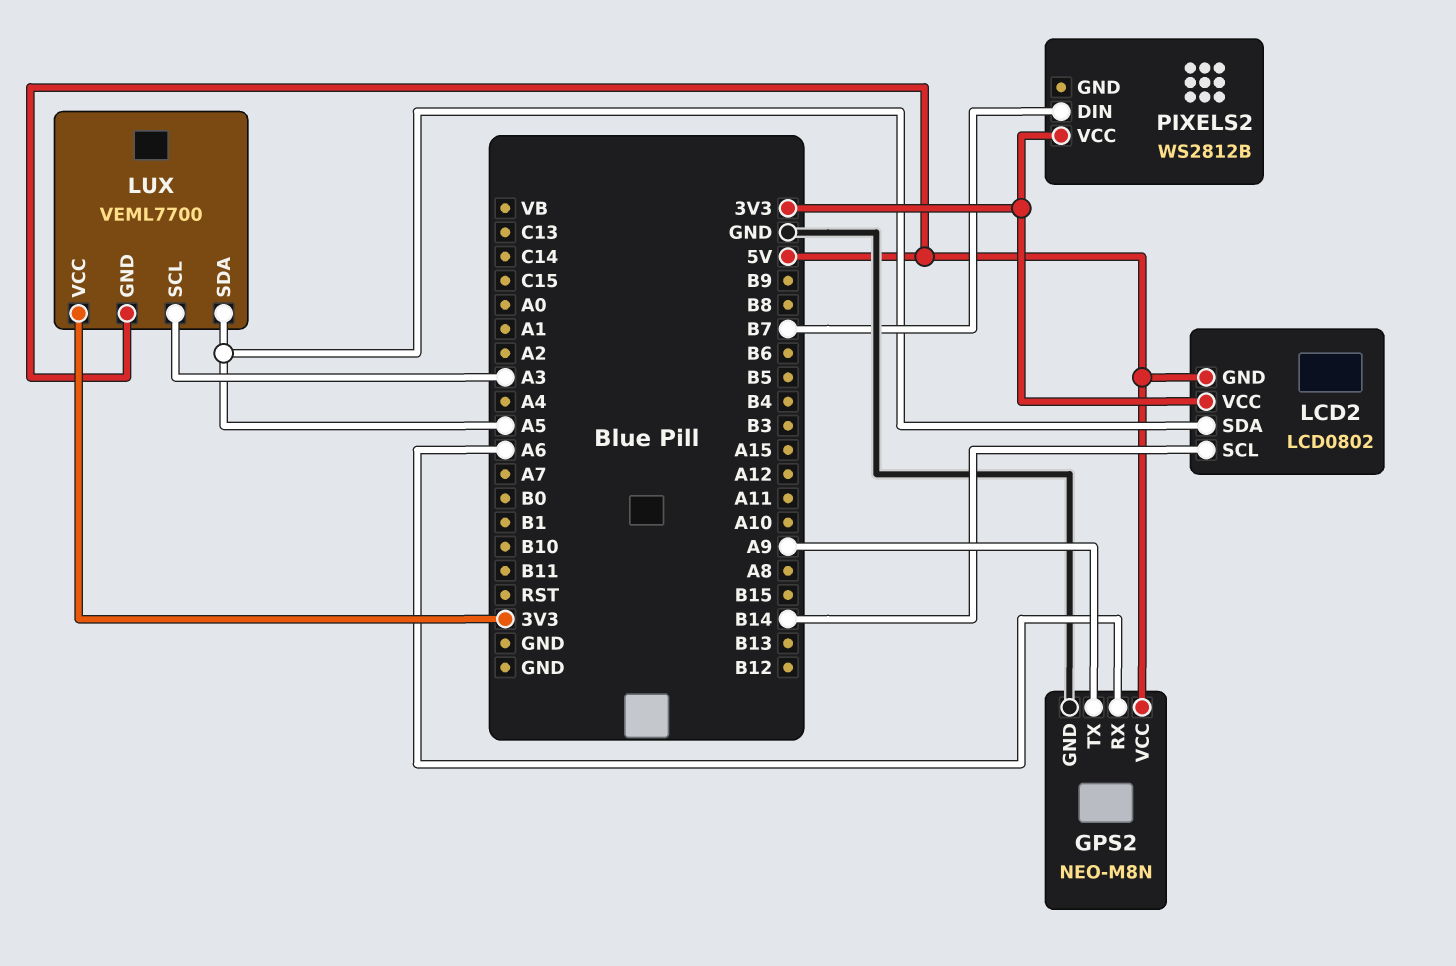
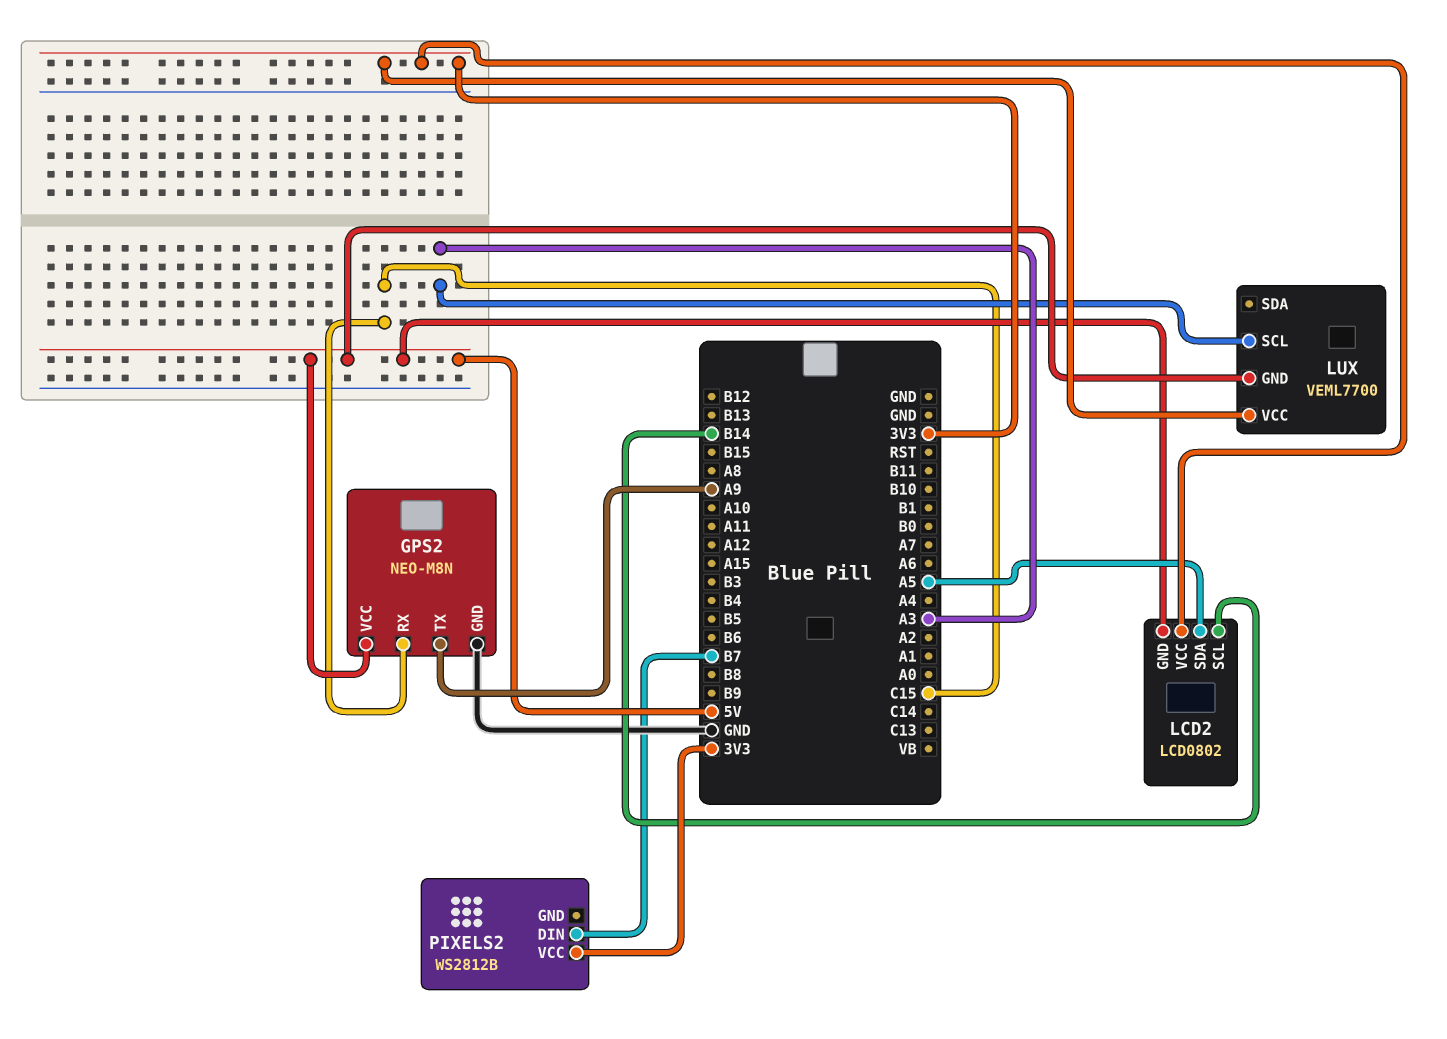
GPS2 pin RX: A6 -> C15
LUX pin SDA: A5 -> none

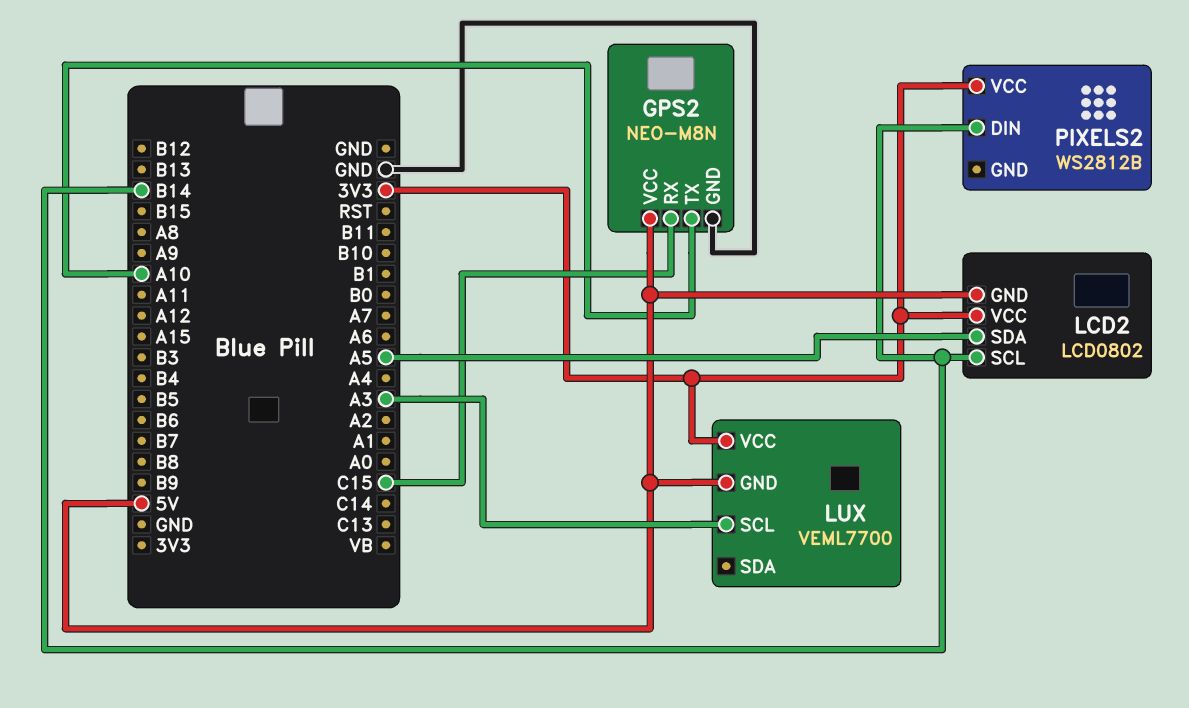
GPS2 pin TX: A9 -> A10
PIXELS2 pin DIN: B7 -> B14

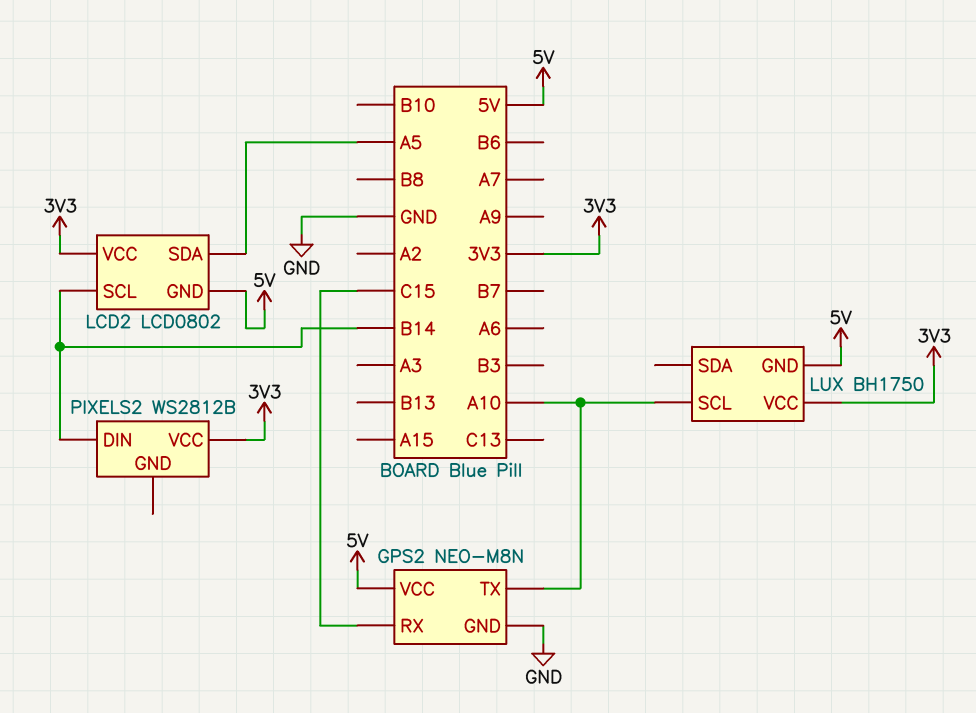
LUX: VEML7700 -> BH1750
LUX pin SCL: A3 -> A10

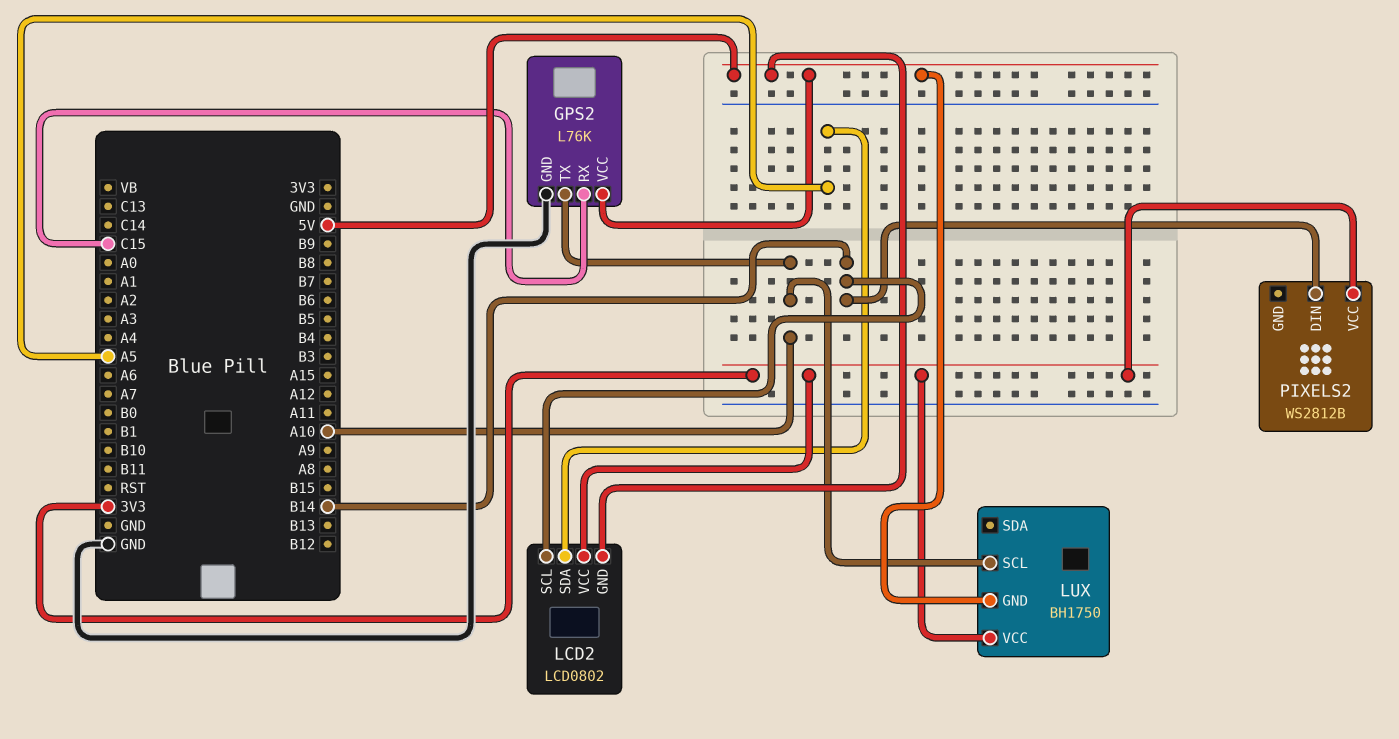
GPS2: NEO-M8N -> L76K

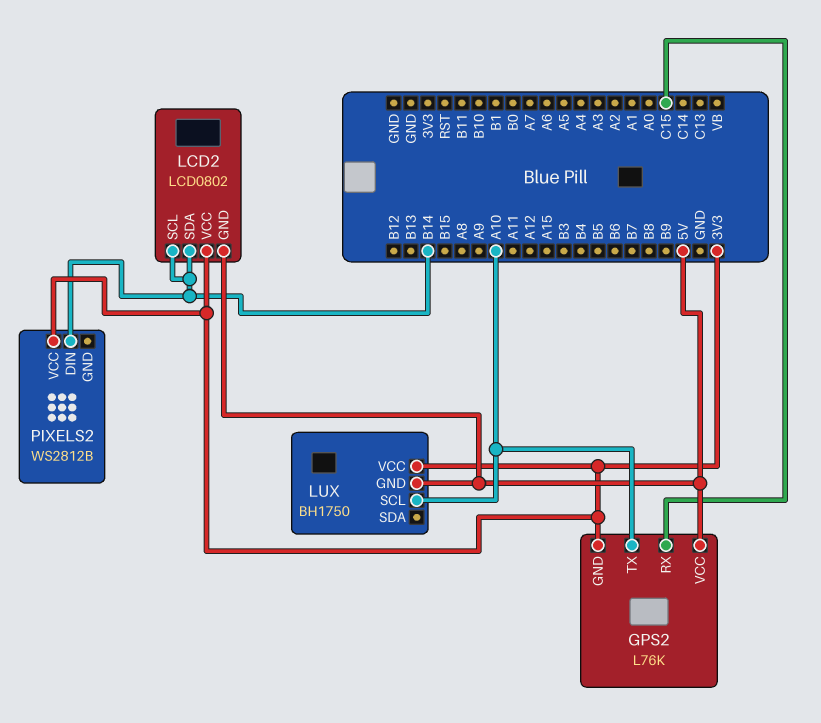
GPS2 pin GND: GND -> 3V3
LCD2 pin SDA: A5 -> B14

